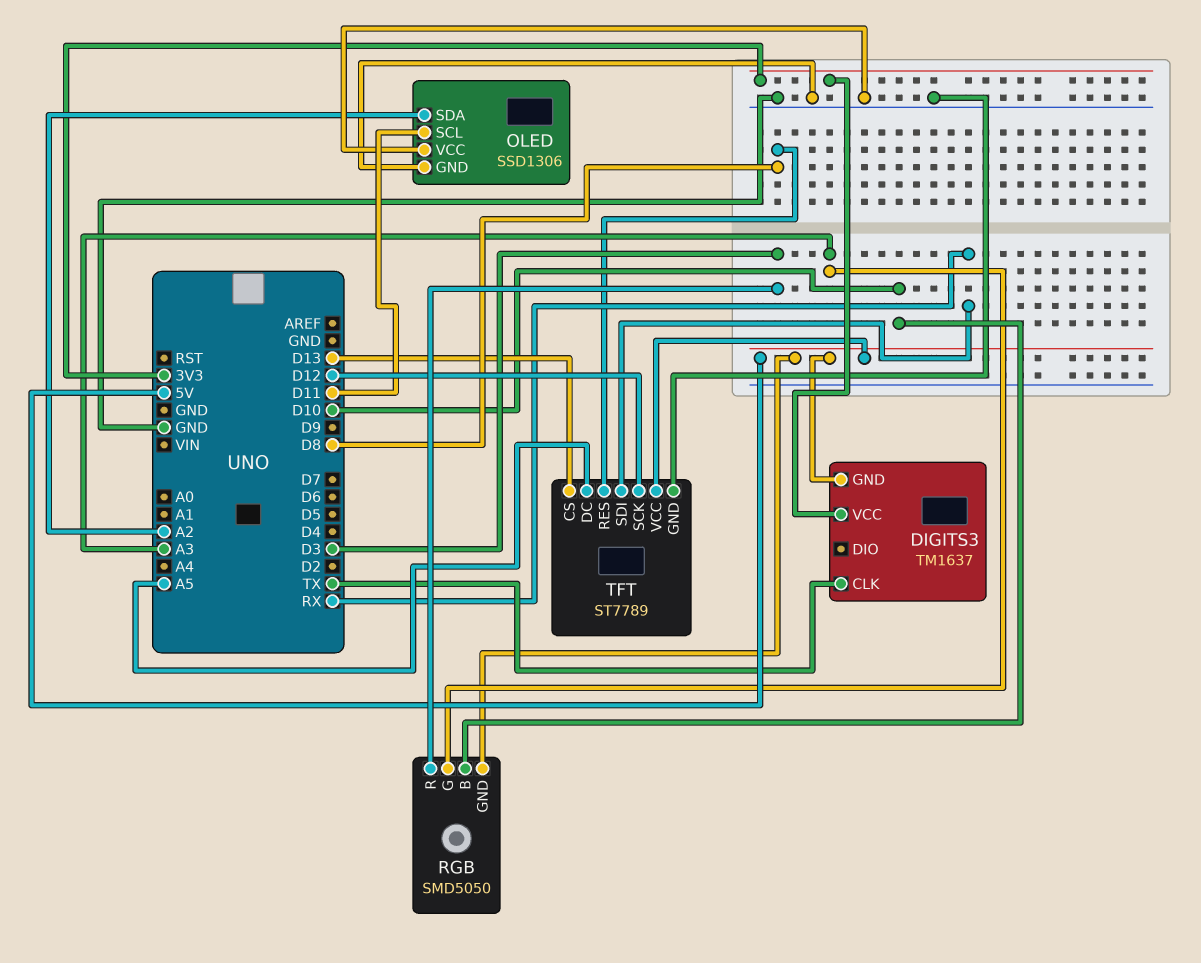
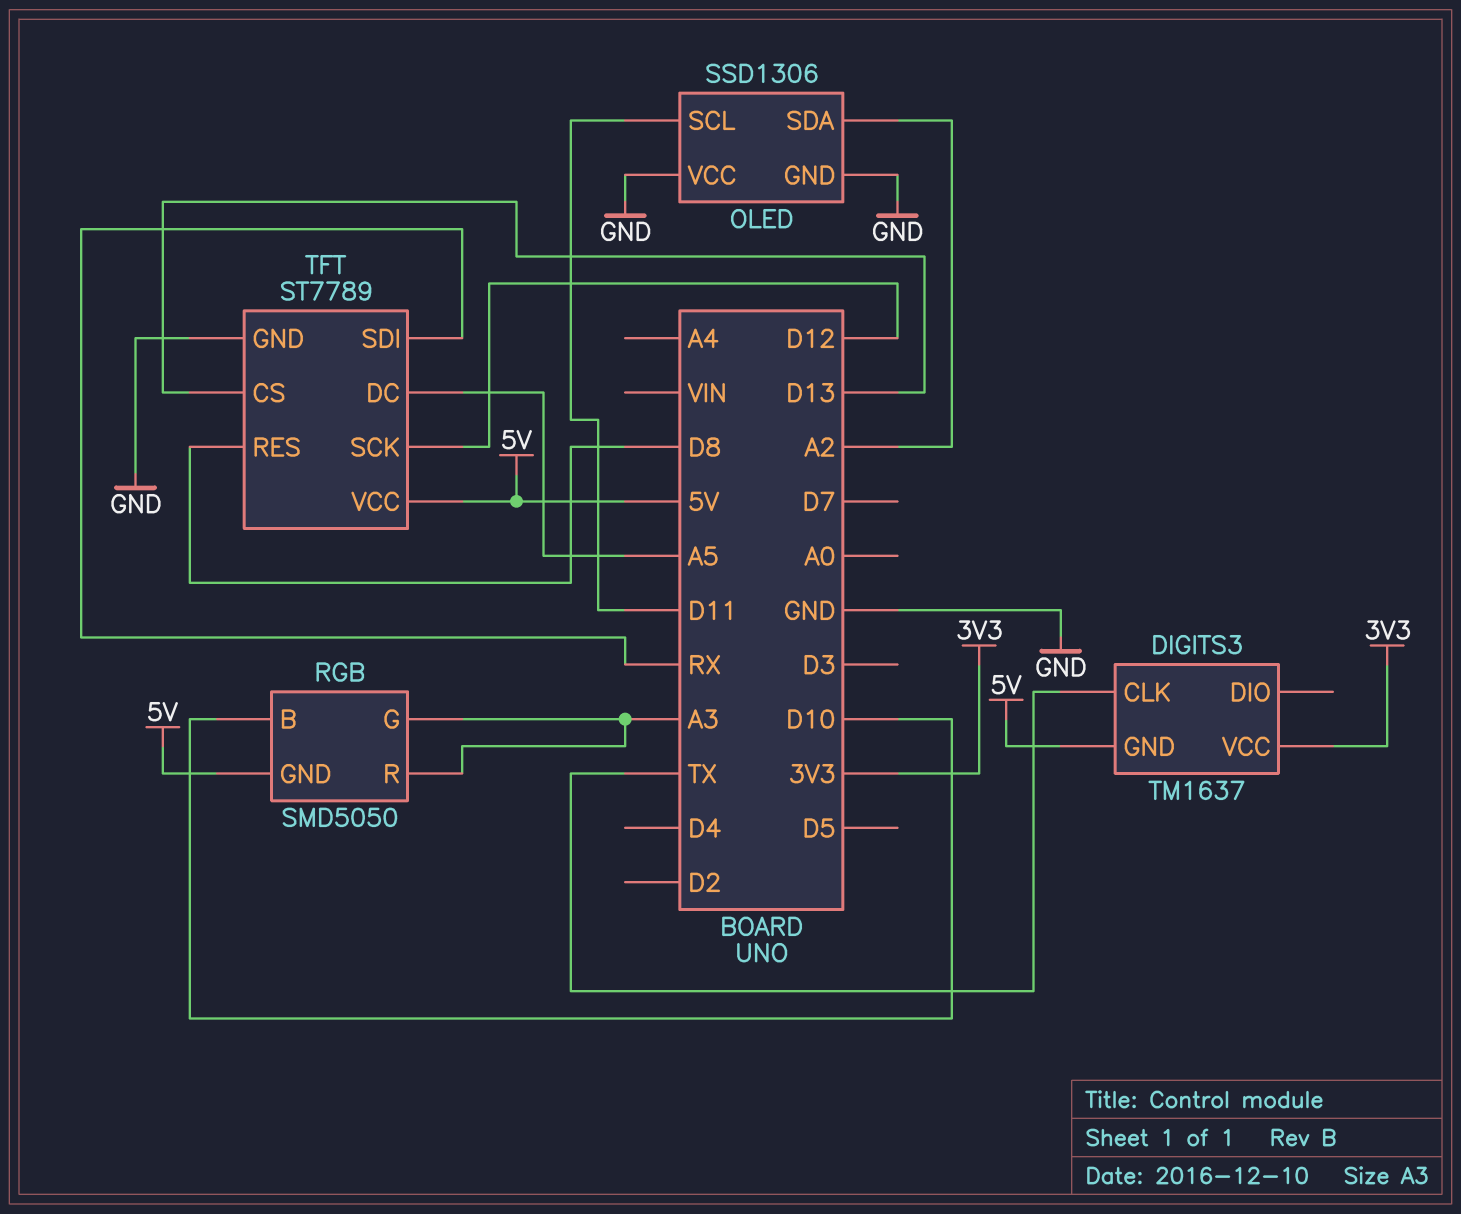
RGB pin R: D3 -> A3

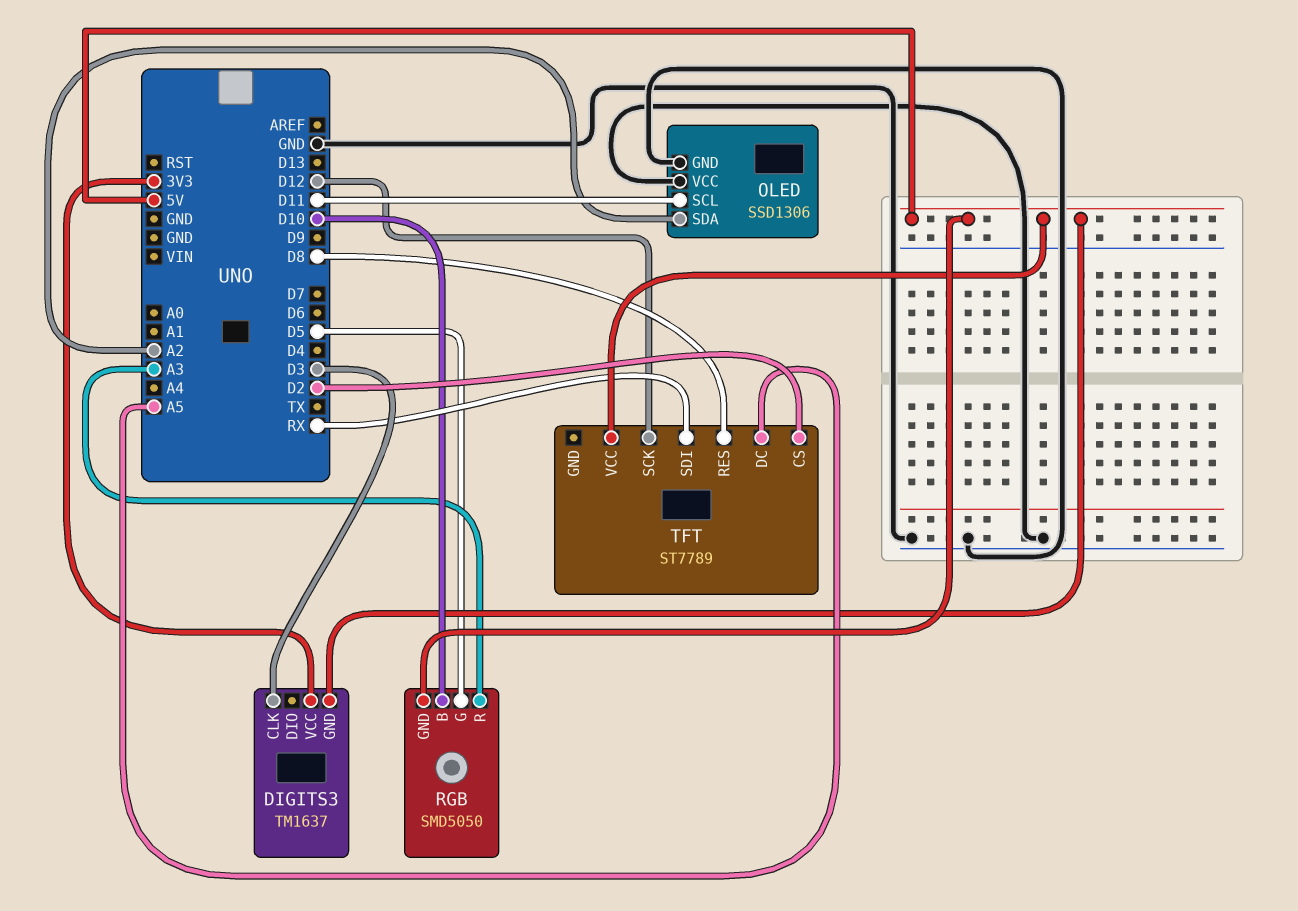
DIGITS3 pin CLK: TX -> D3
RGB pin G: A3 -> D5
TFT pin CS: D13 -> D2
TFT pin GND: GND -> none

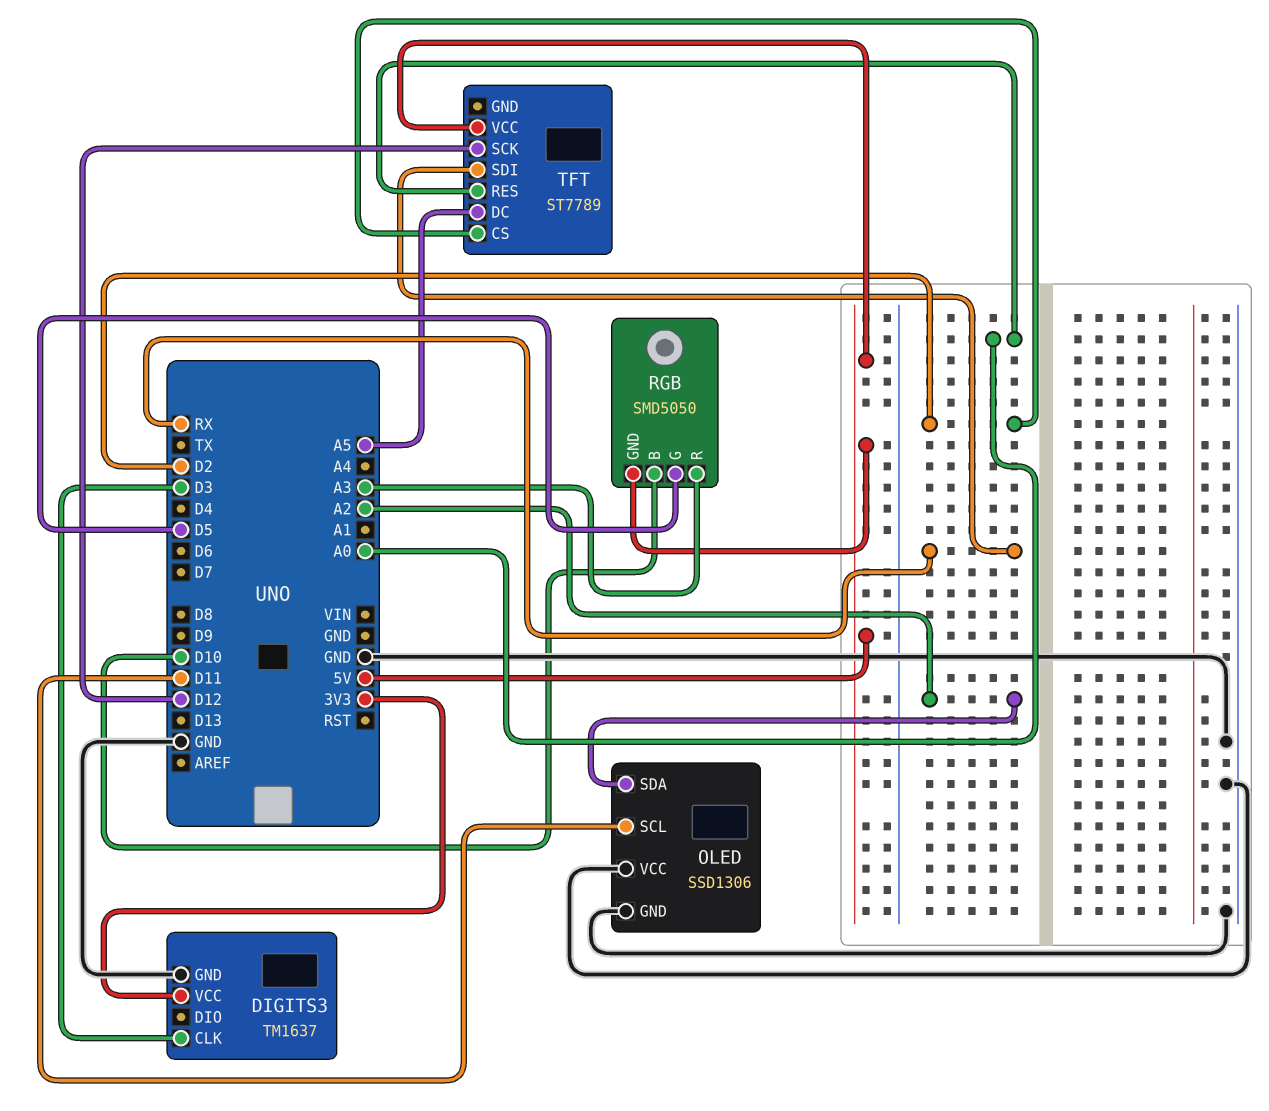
DIGITS3 pin GND: 5V -> GND
TFT pin RES: D8 -> A0

